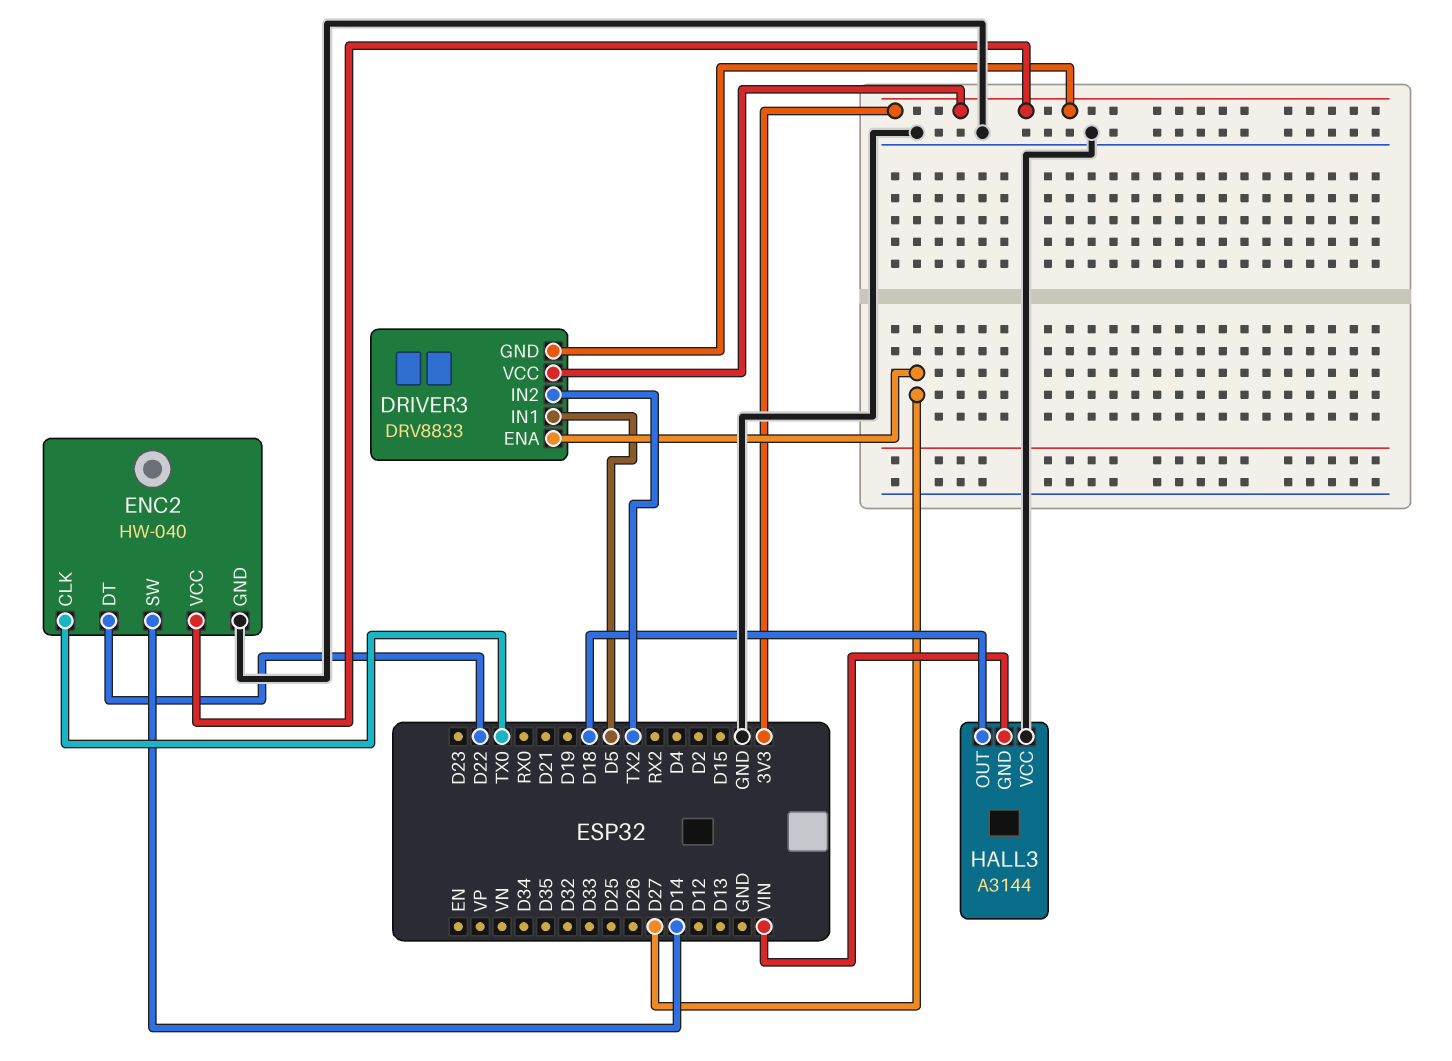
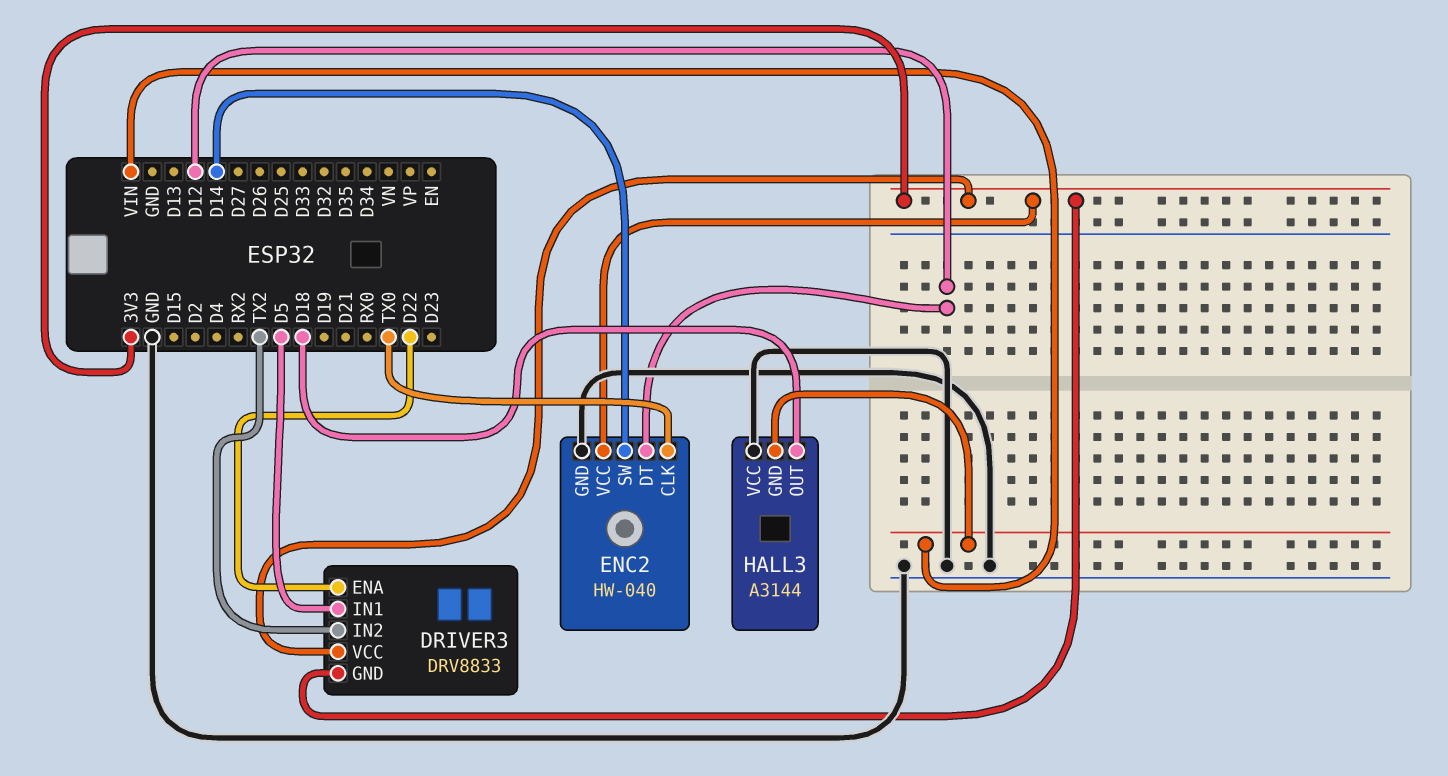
DRIVER3 pin ENA: D27 -> D22
ENC2 pin DT: D22 -> D12

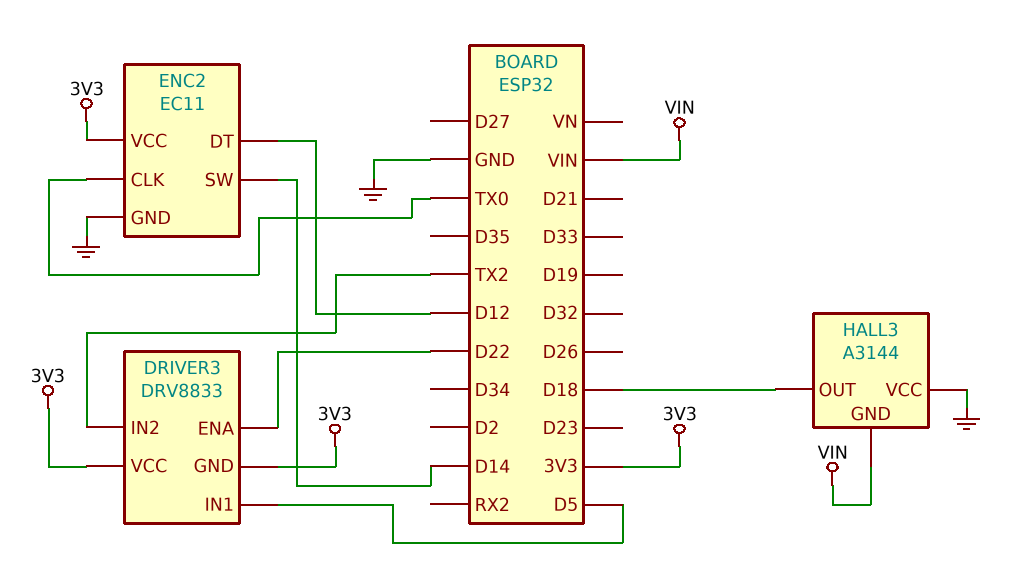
ENC2: HW-040 -> EC11

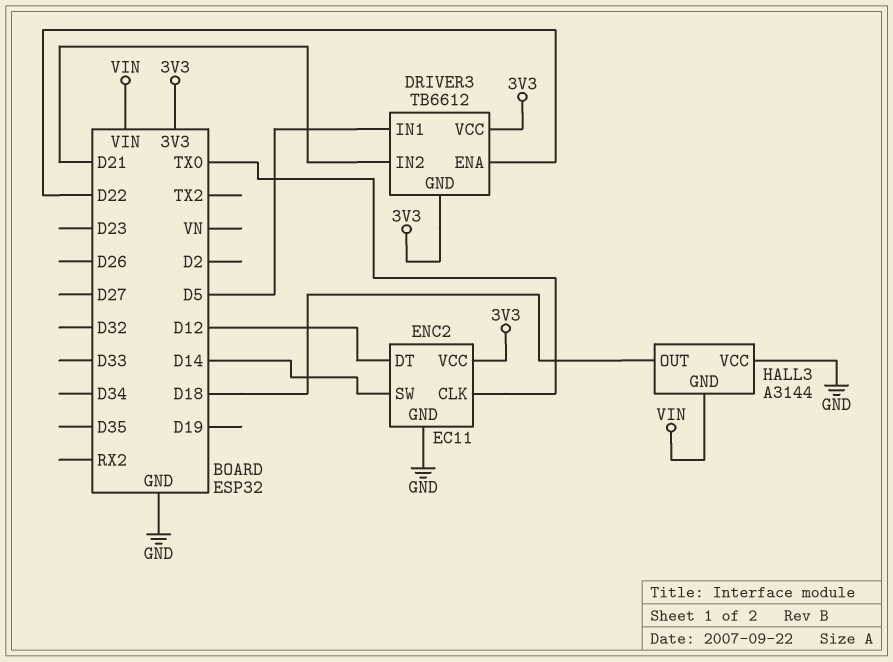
DRIVER3: DRV8833 -> TB6612
DRIVER3 pin IN2: TX2 -> D21

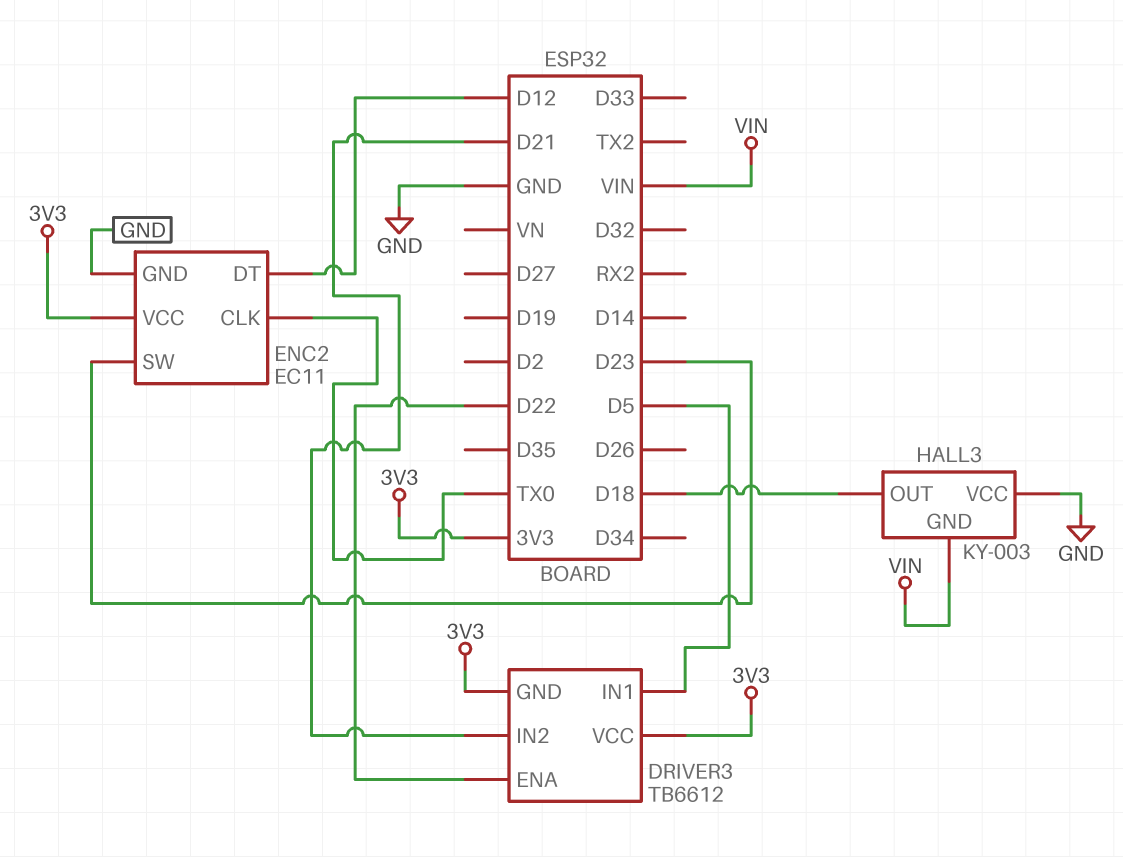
ENC2 pin SW: D14 -> D23
HALL3: A3144 -> KY-003

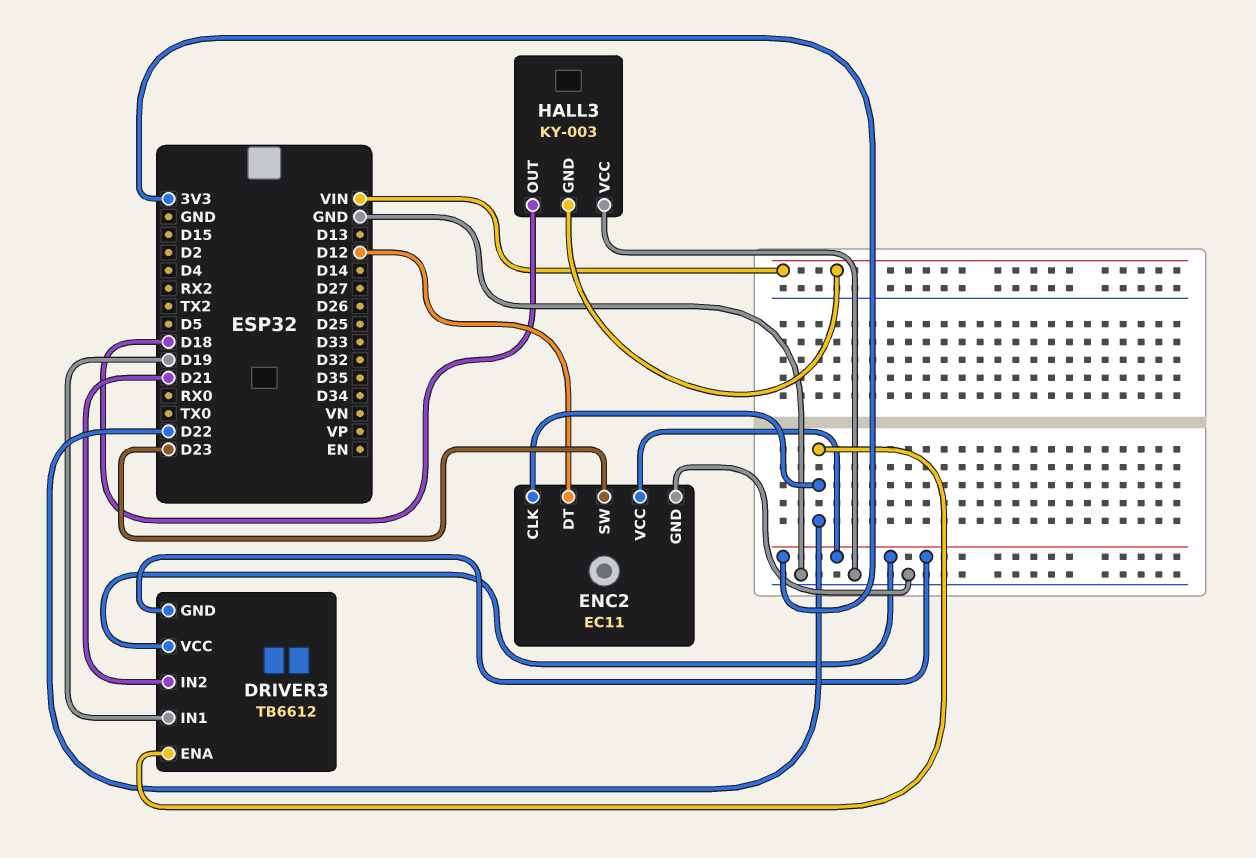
DRIVER3 pin IN1: D5 -> D19
ENC2 pin CLK: TX0 -> D22

